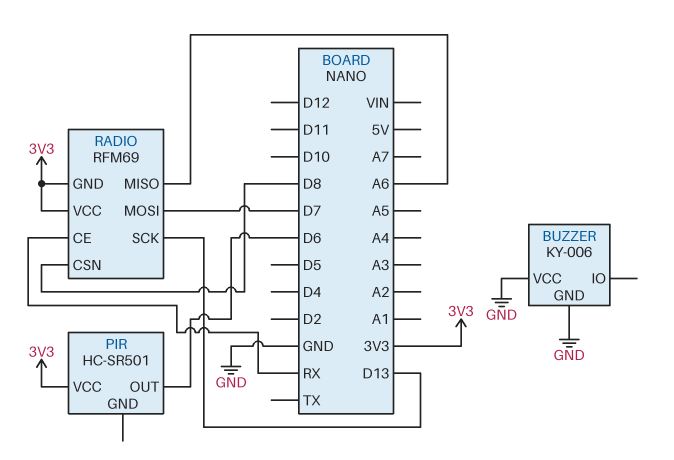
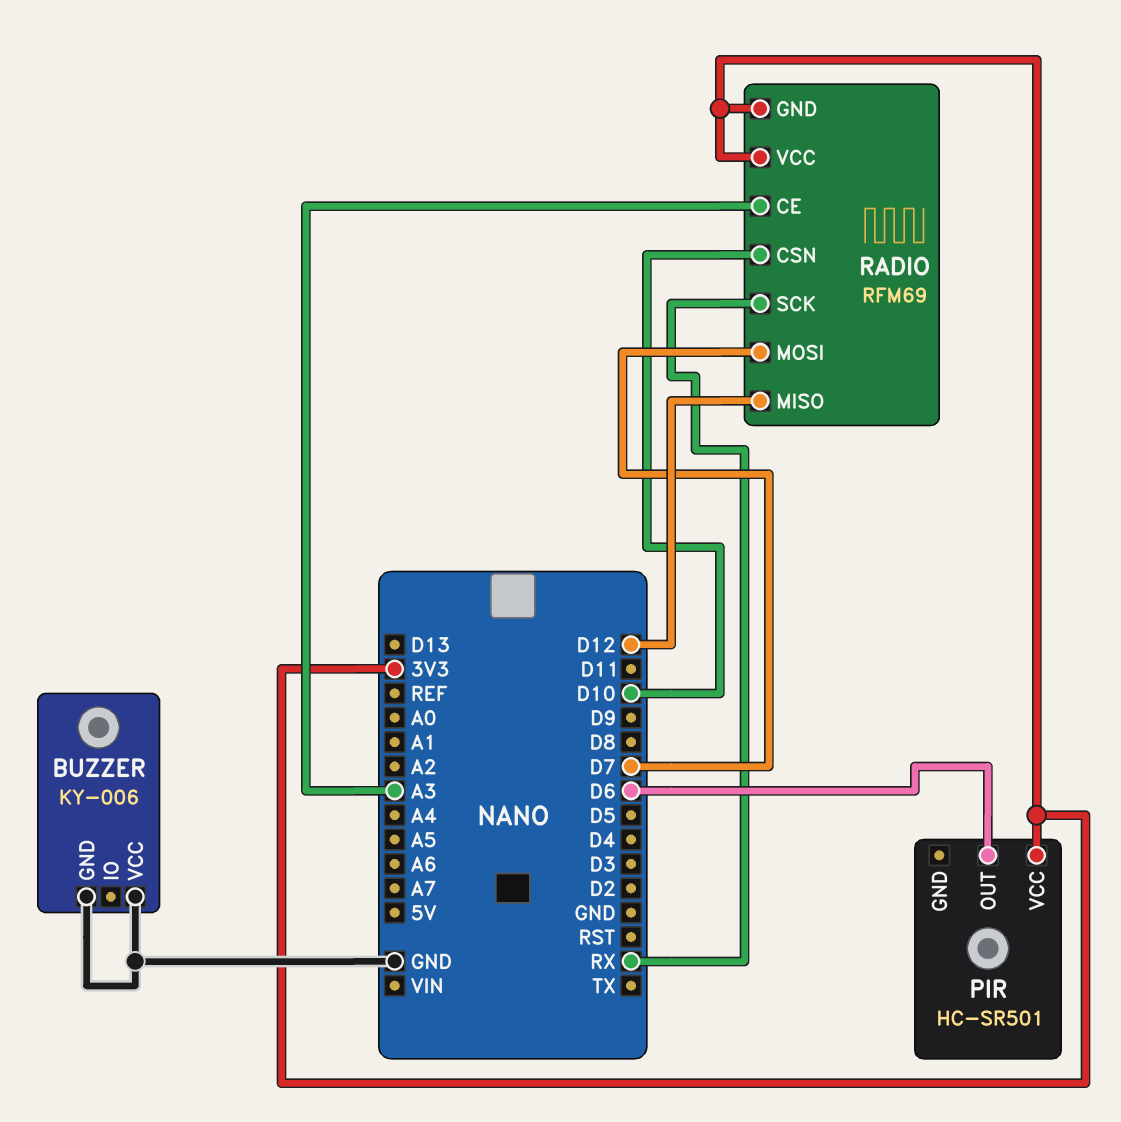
RADIO pin CE: RX -> A3
RADIO pin CSN: D8 -> D10
RADIO pin MISO: A6 -> D12
RADIO pin SCK: D13 -> RX

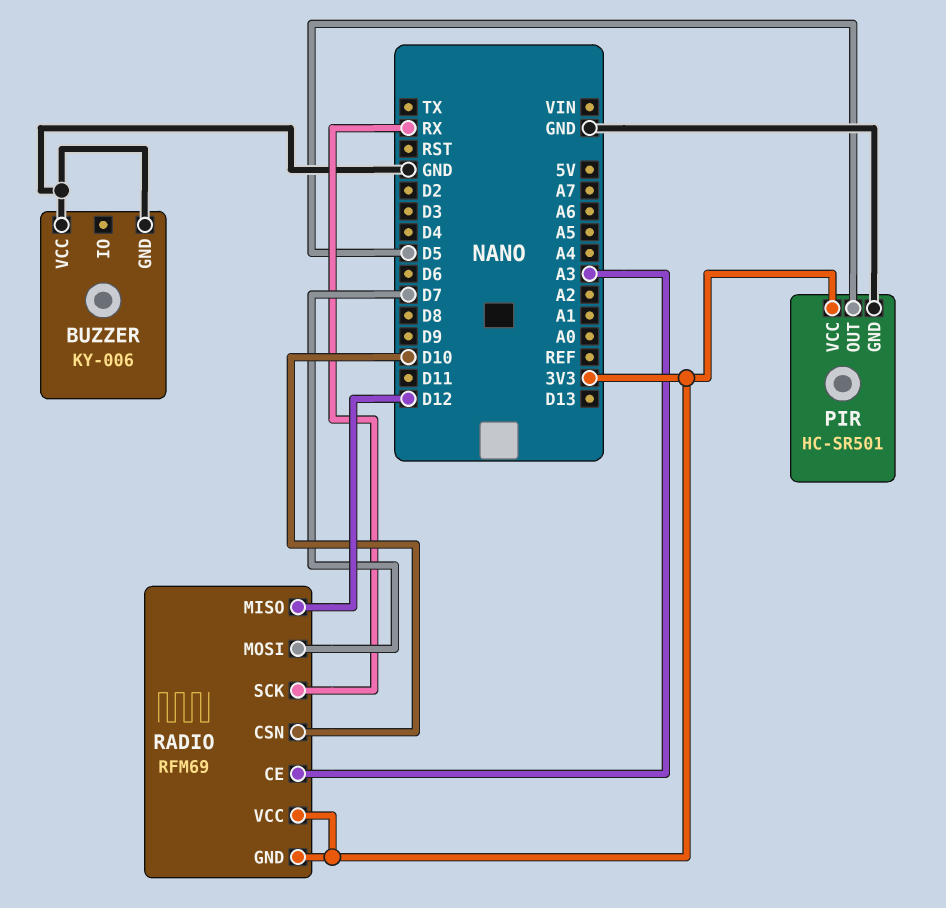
PIR pin GND: none -> GND
PIR pin OUT: D6 -> D5

